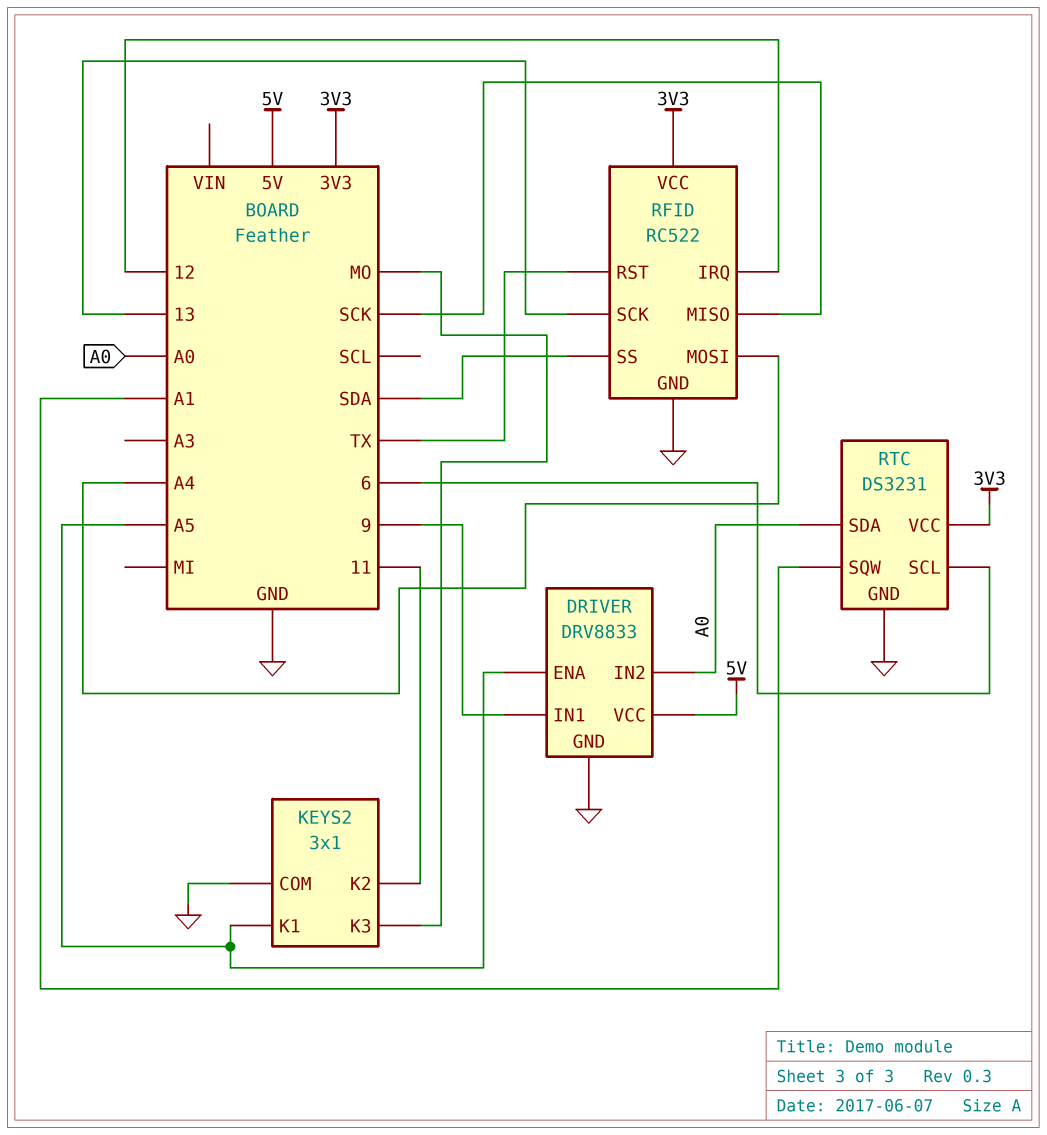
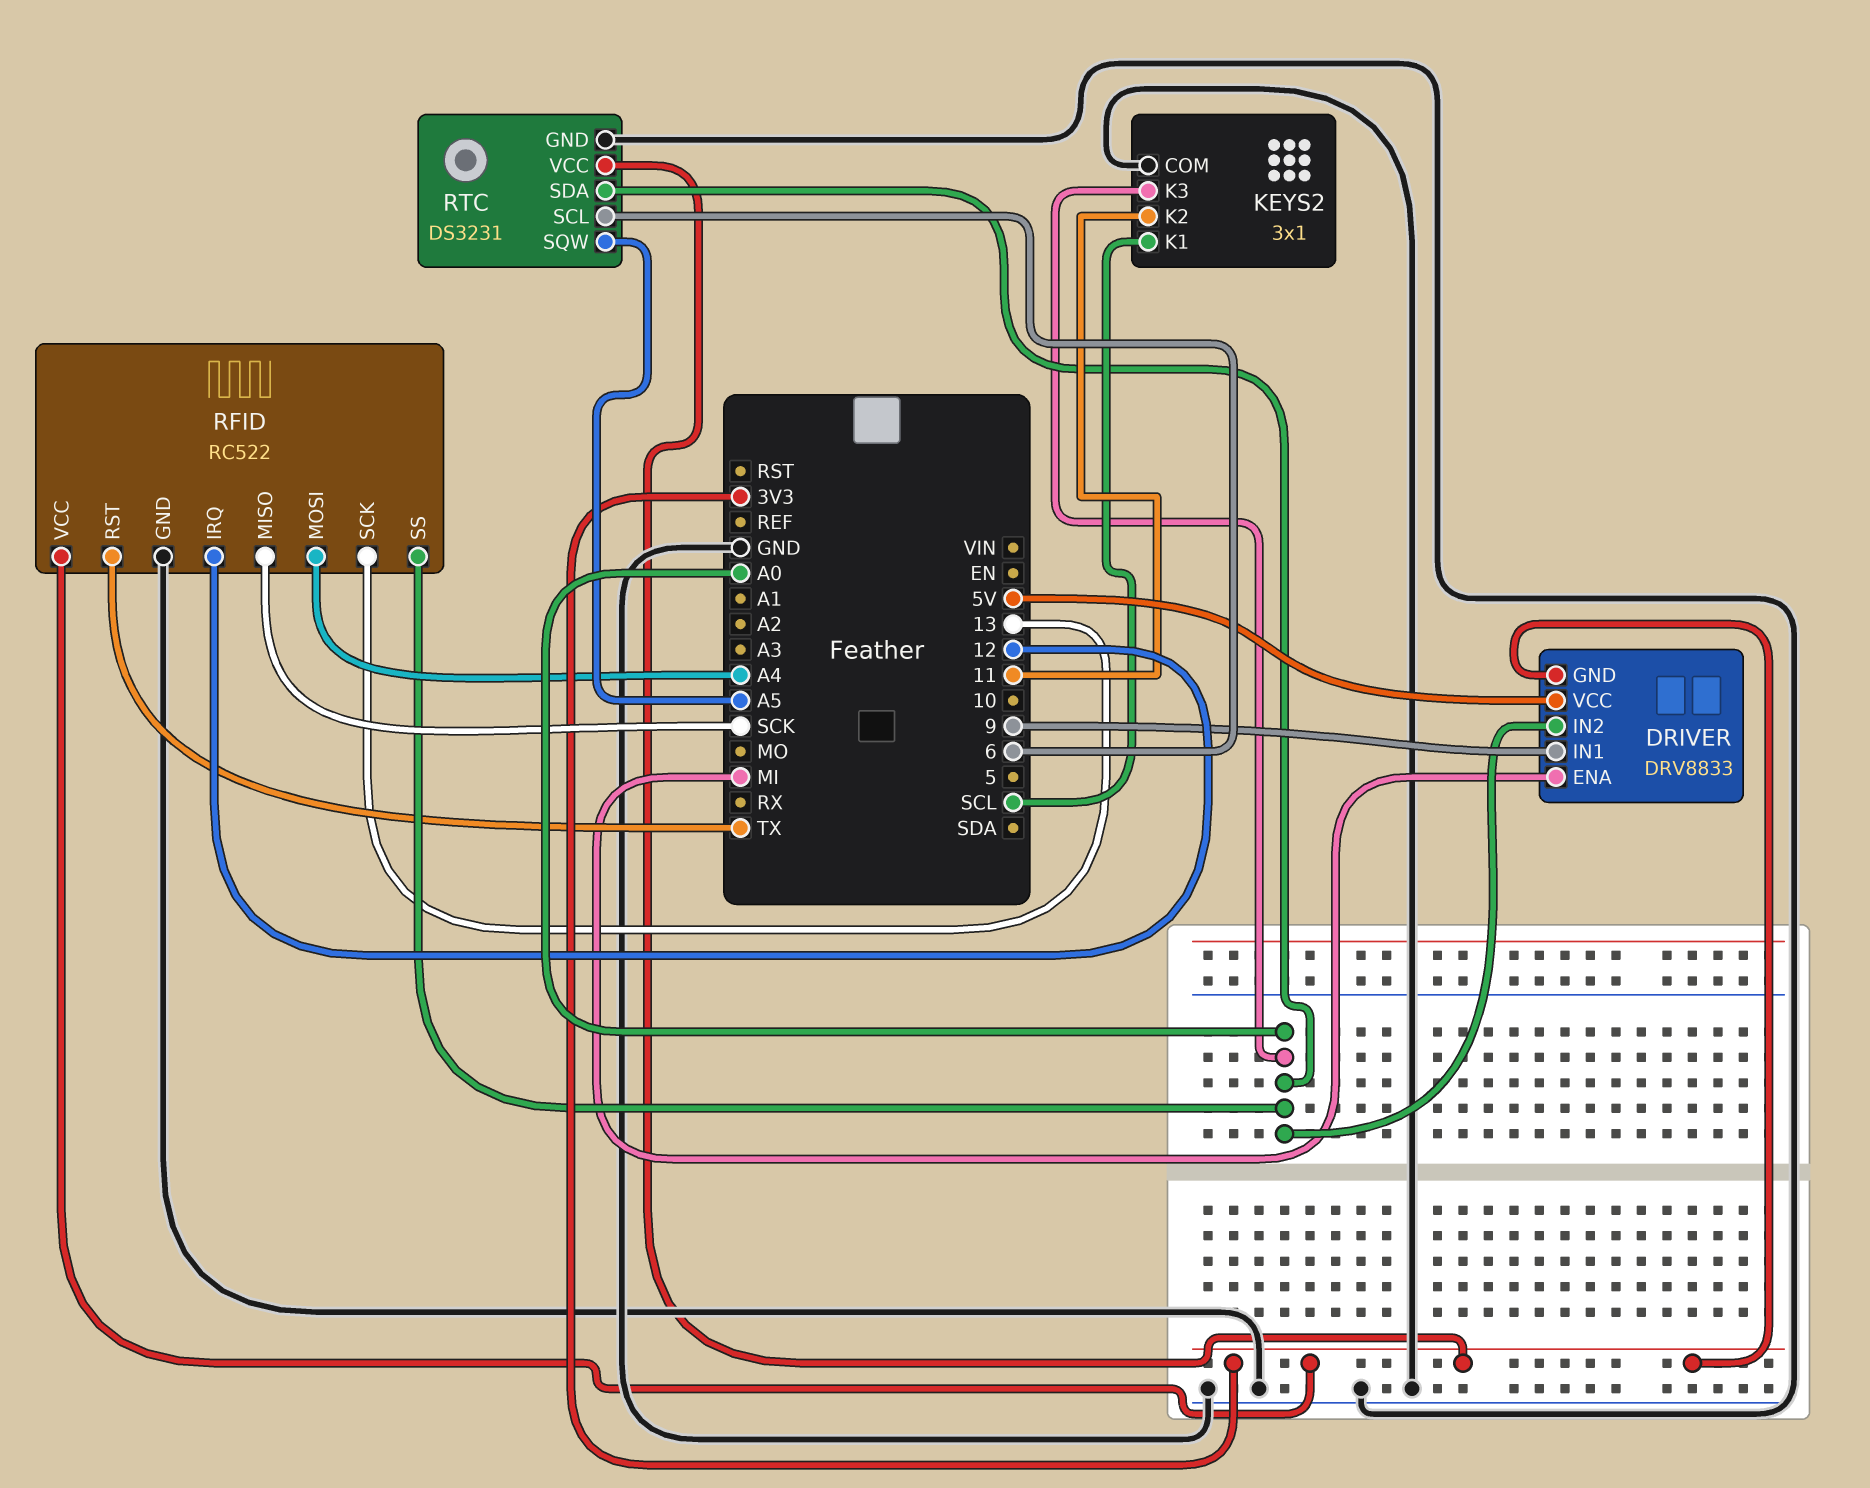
DRIVER pin ENA: A5 -> MI
DRIVER pin GND: GND -> 3V3
KEYS2 pin K1: A5 -> SCL
KEYS2 pin K3: MO -> A0
RFID pin SS: SDA -> A0
RTC pin SQW: A1 -> A5

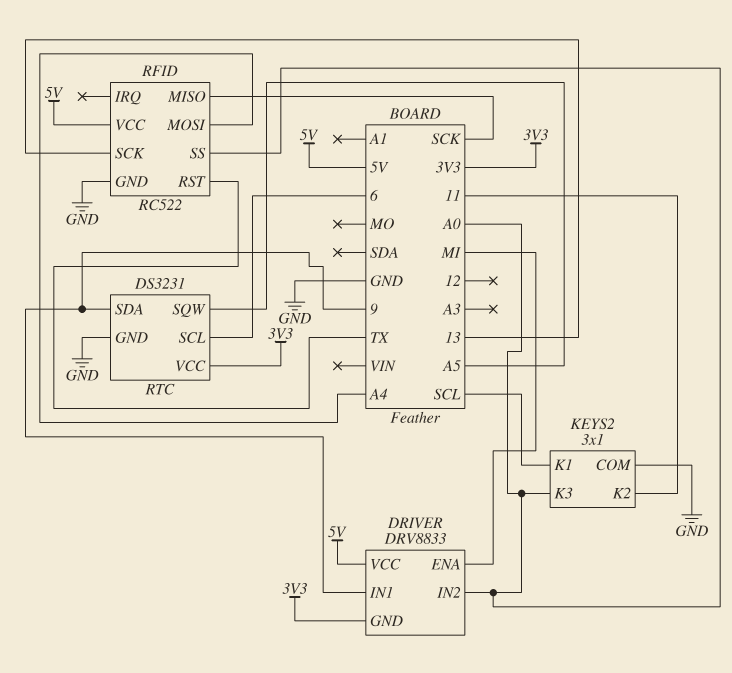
RFID pin IRQ: 12 -> none
RFID pin VCC: 3V3 -> 5V
RTC pin SDA: A0 -> 9

